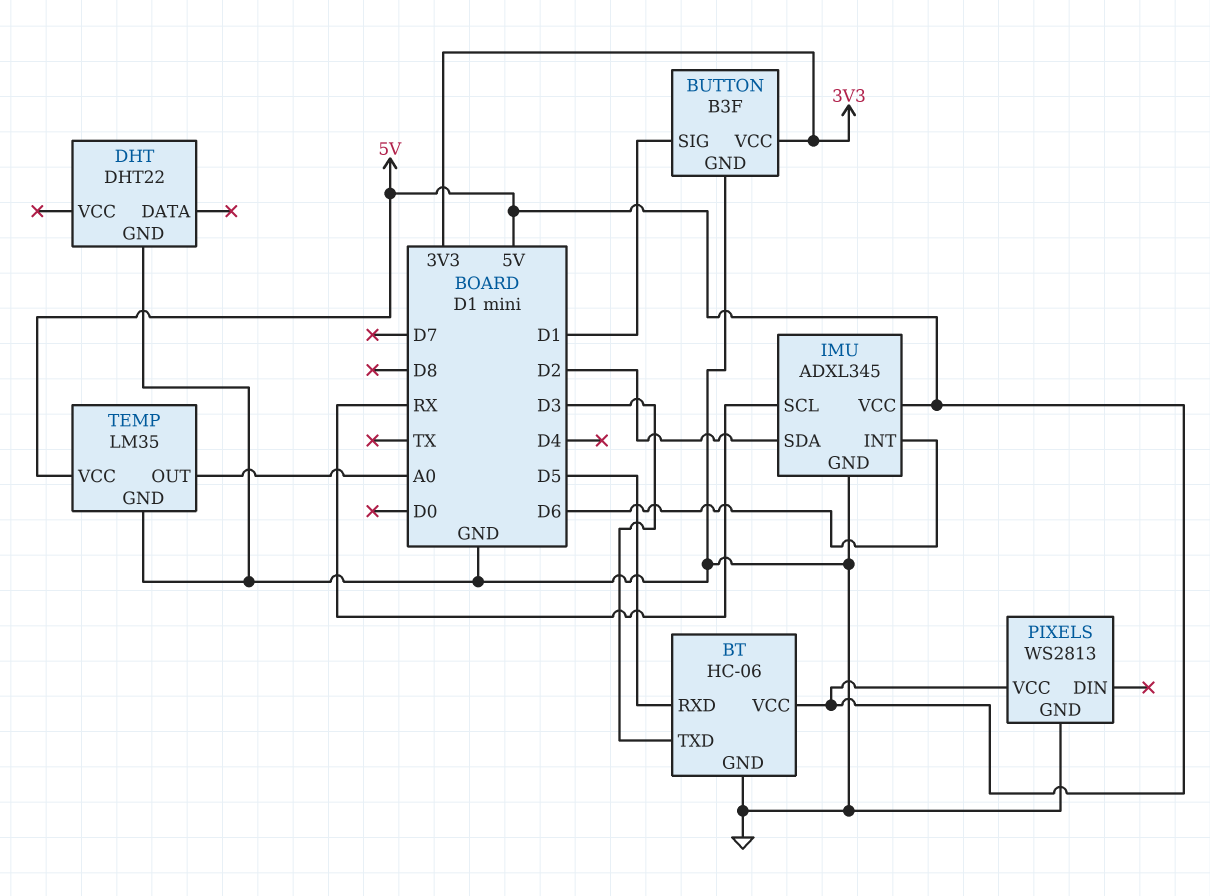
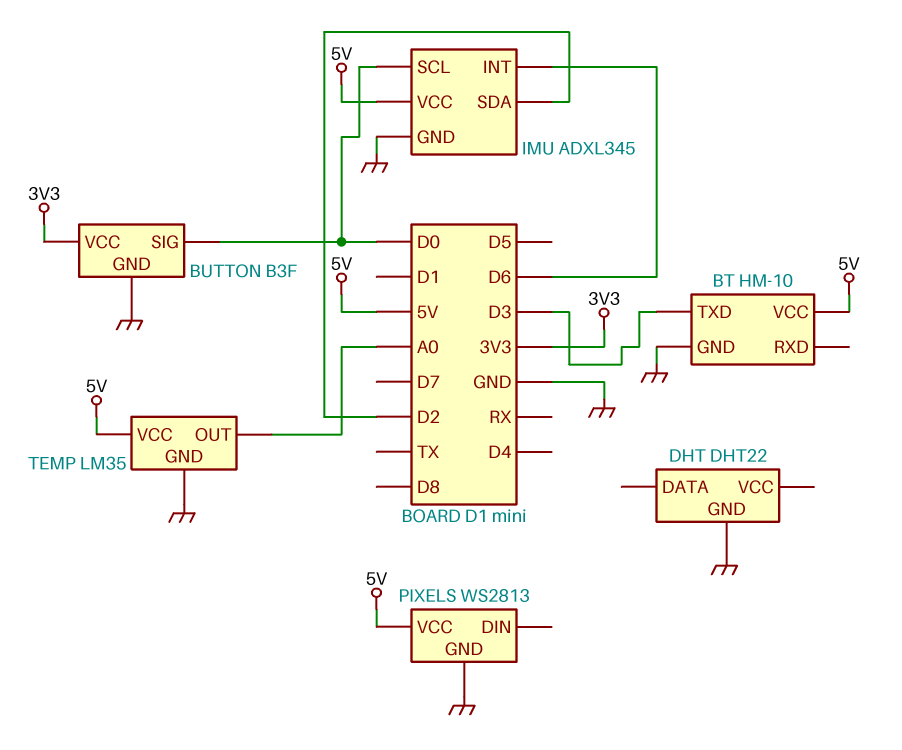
BT: HC-06 -> HM-10
BT pin RXD: D5 -> none
BUTTON pin SIG: D1 -> D0
IMU pin SCL: RX -> D0

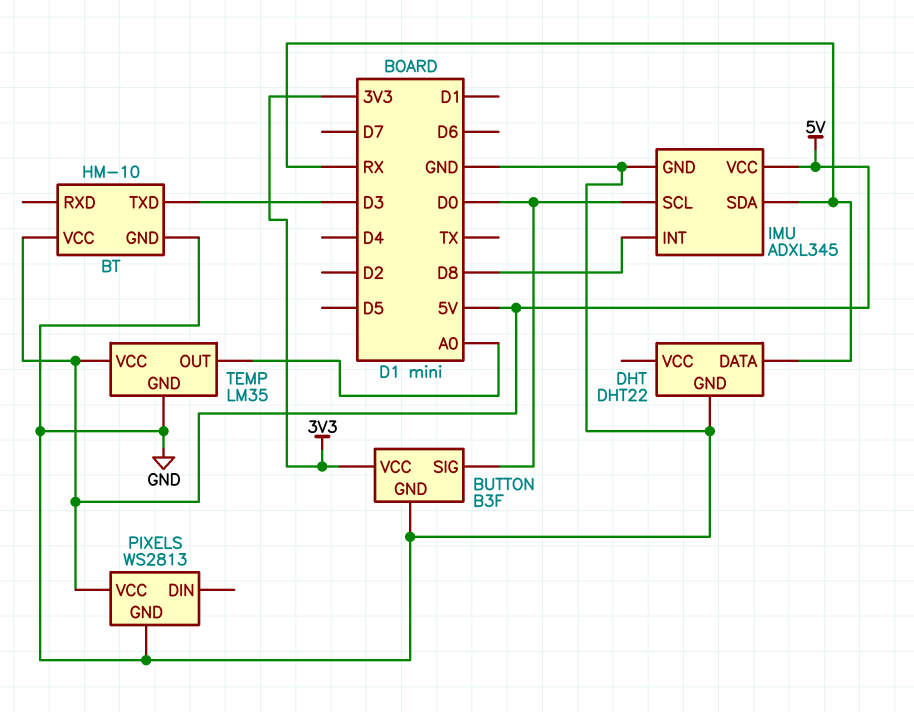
DHT pin DATA: none -> RX
IMU pin INT: D6 -> D8
IMU pin SDA: D2 -> RX

